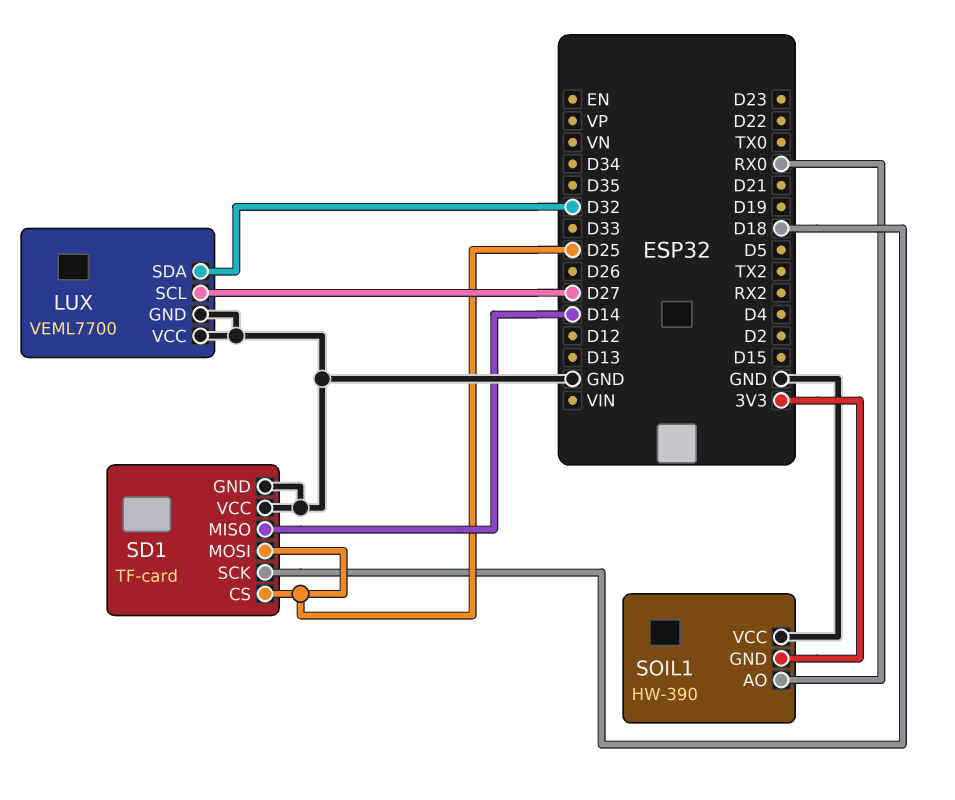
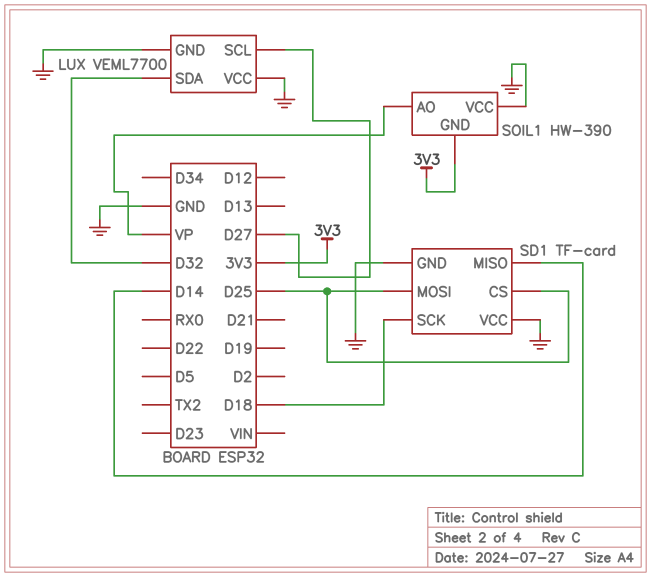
SOIL1 pin AO: RX0 -> VP

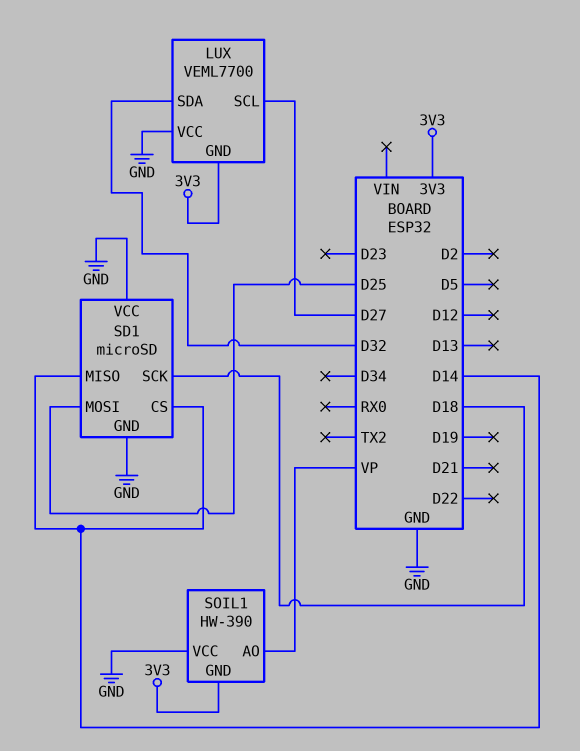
LUX pin GND: GND -> 3V3
SD1: TF-card -> microSD
SD1 pin CS: D25 -> D14

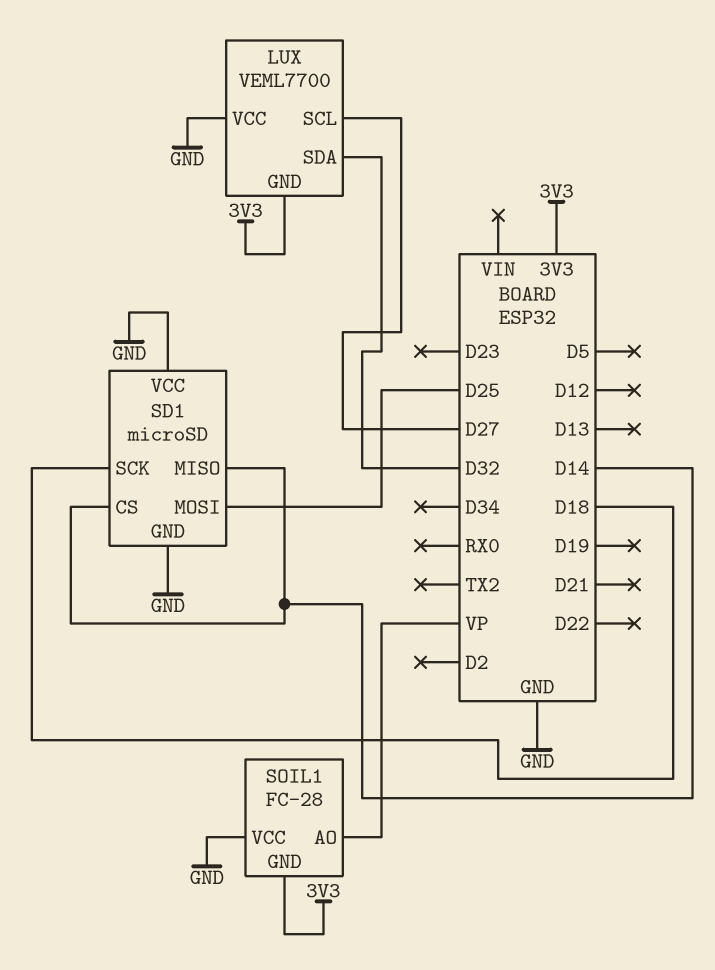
SOIL1: HW-390 -> FC-28

